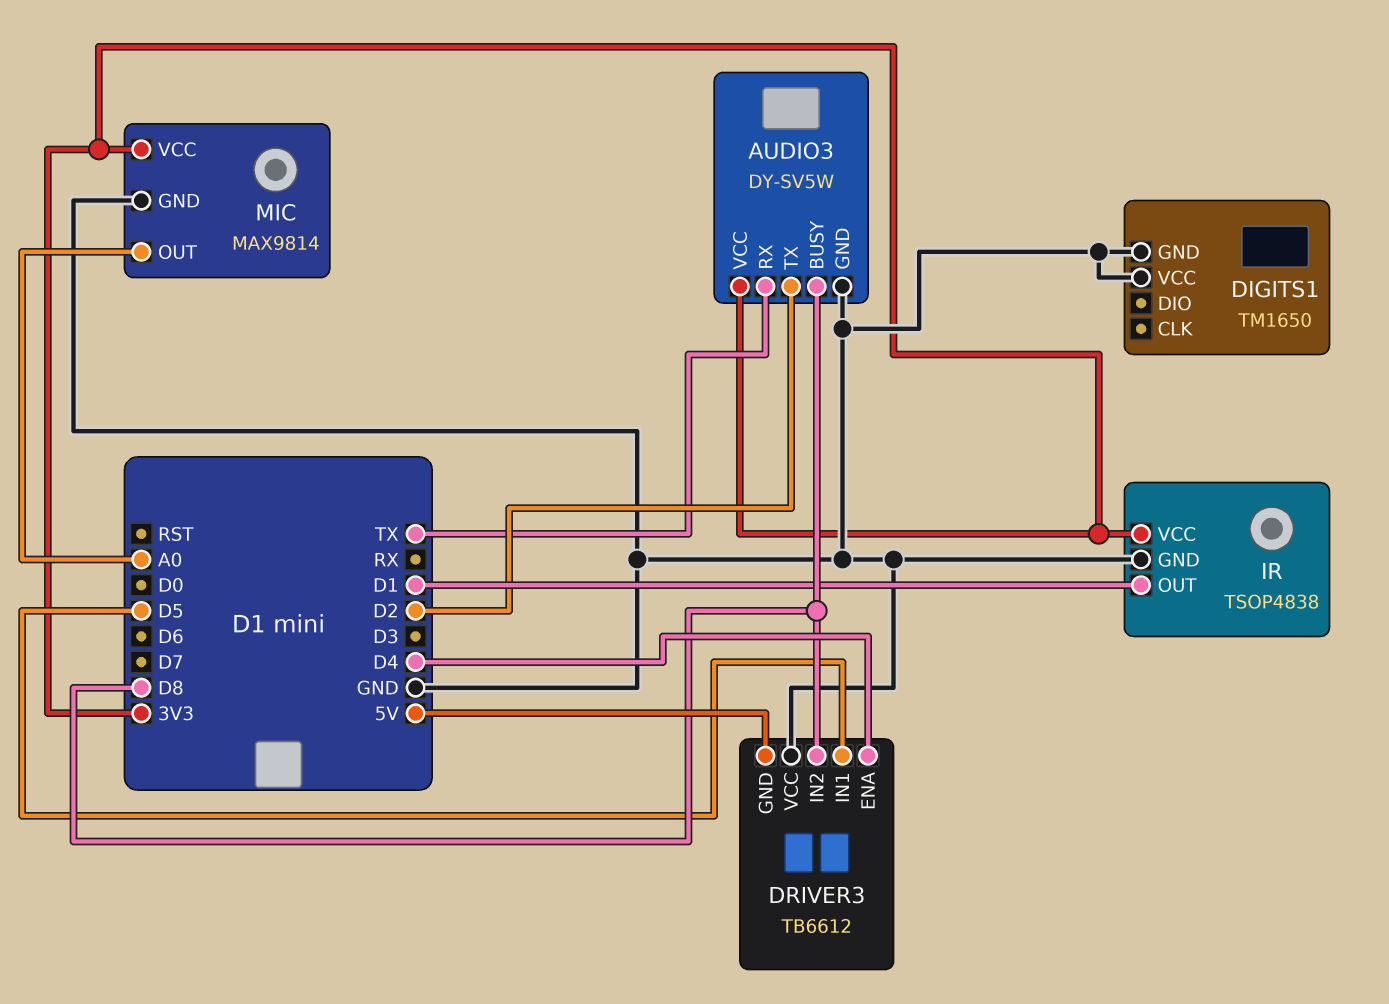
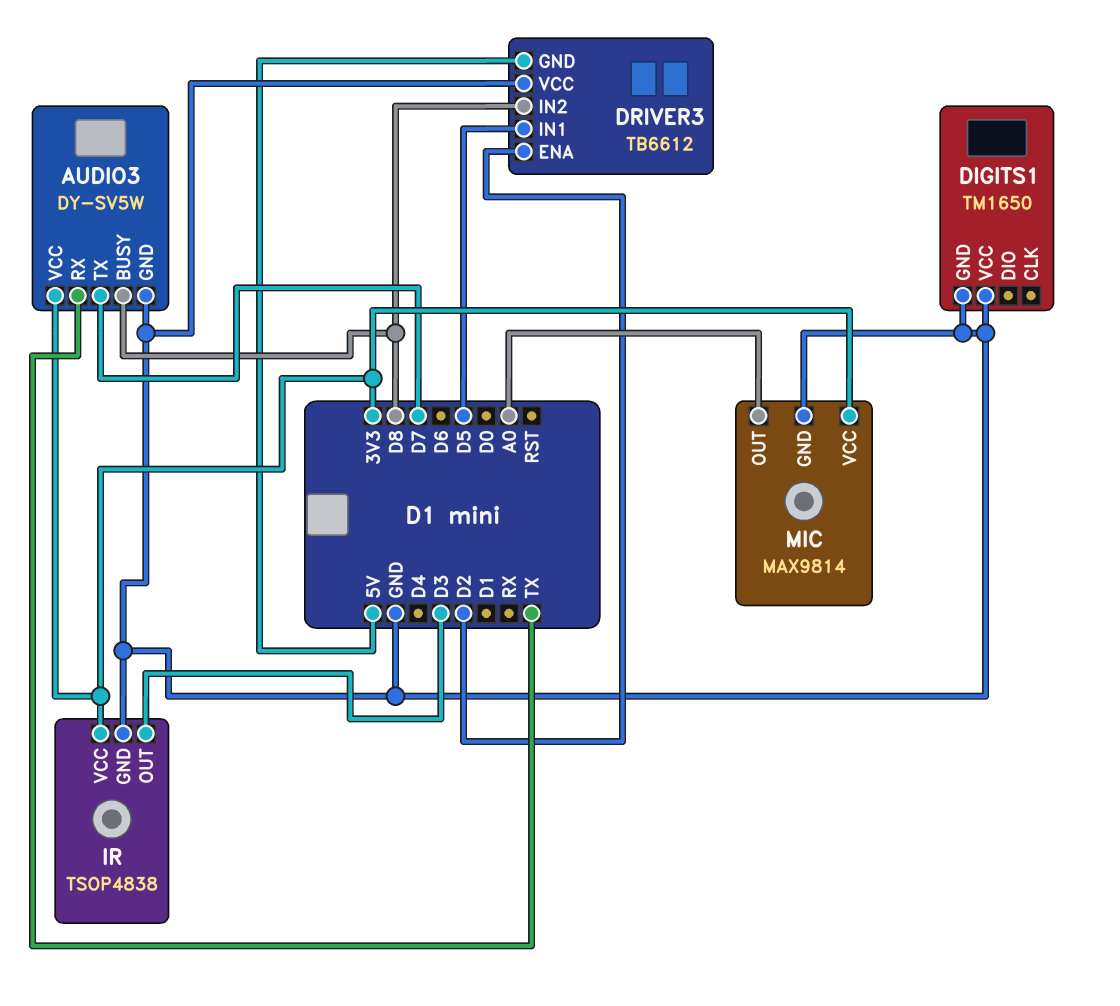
AUDIO3 pin TX: D2 -> D7
DRIVER3 pin ENA: D4 -> D2
IR pin OUT: D1 -> D3

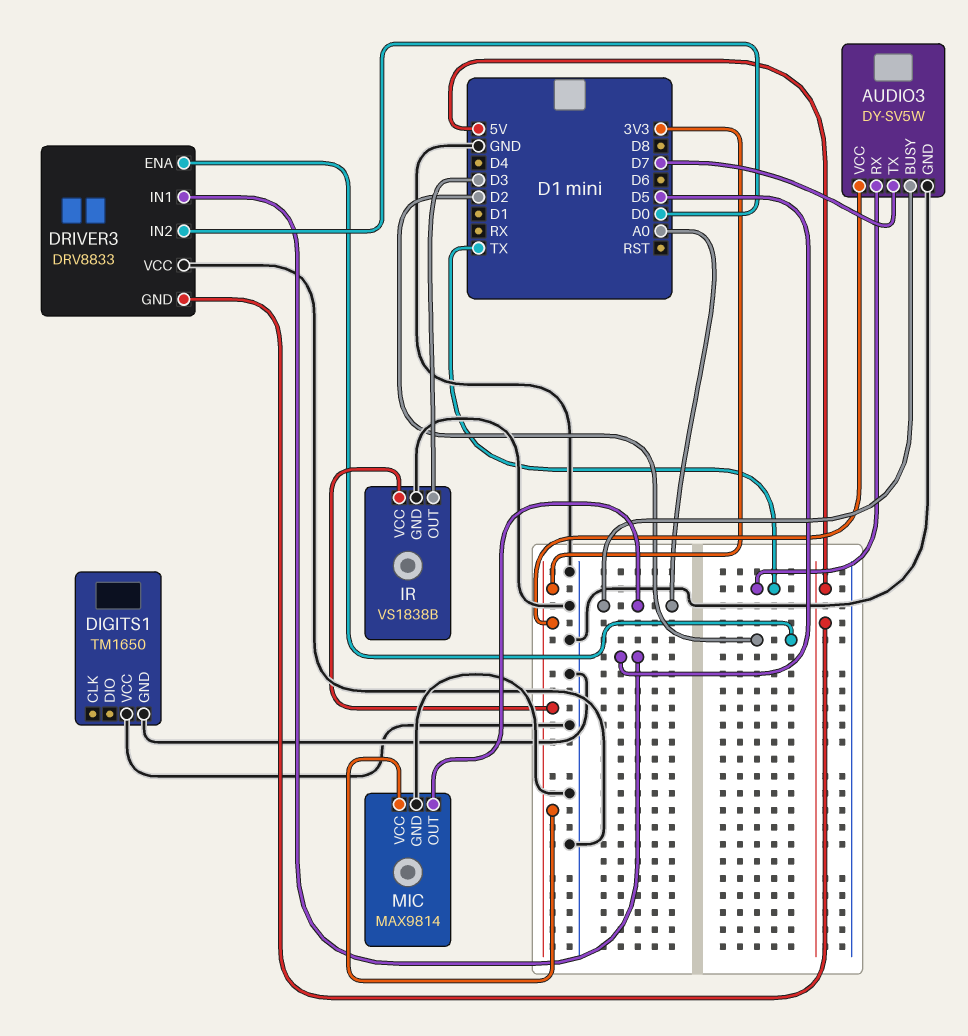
AUDIO3 pin BUSY: D8 -> A0
DRIVER3: TB6612 -> DRV8833
DRIVER3 pin IN2: D8 -> D0
IR: TSOP4838 -> VS1838B

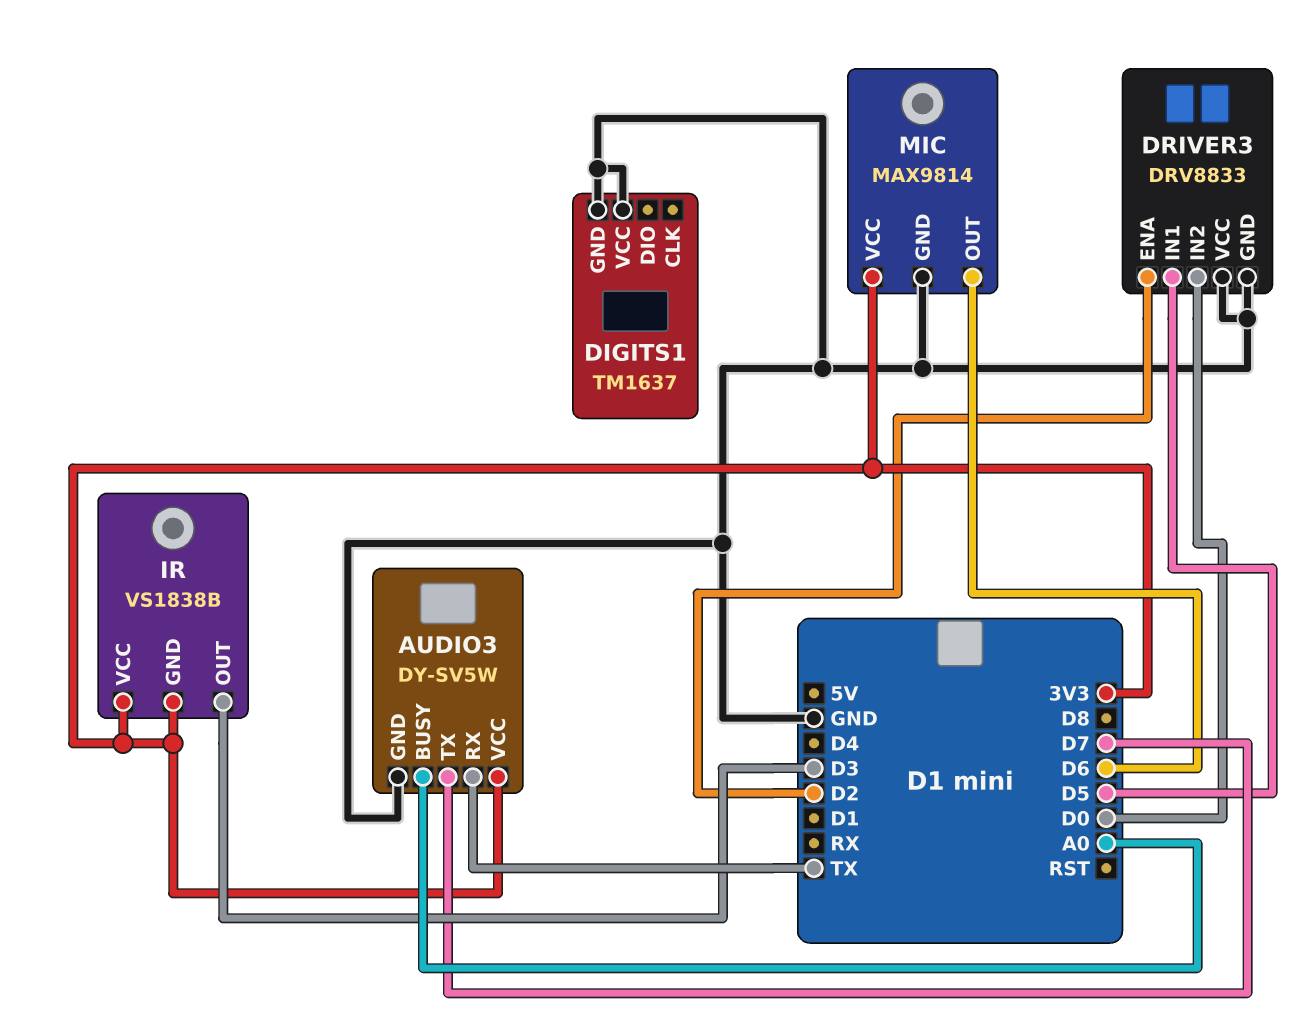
DIGITS1: TM1650 -> TM1637
DRIVER3 pin GND: 5V -> GND
IR pin GND: GND -> 3V3
MIC pin OUT: A0 -> D6

